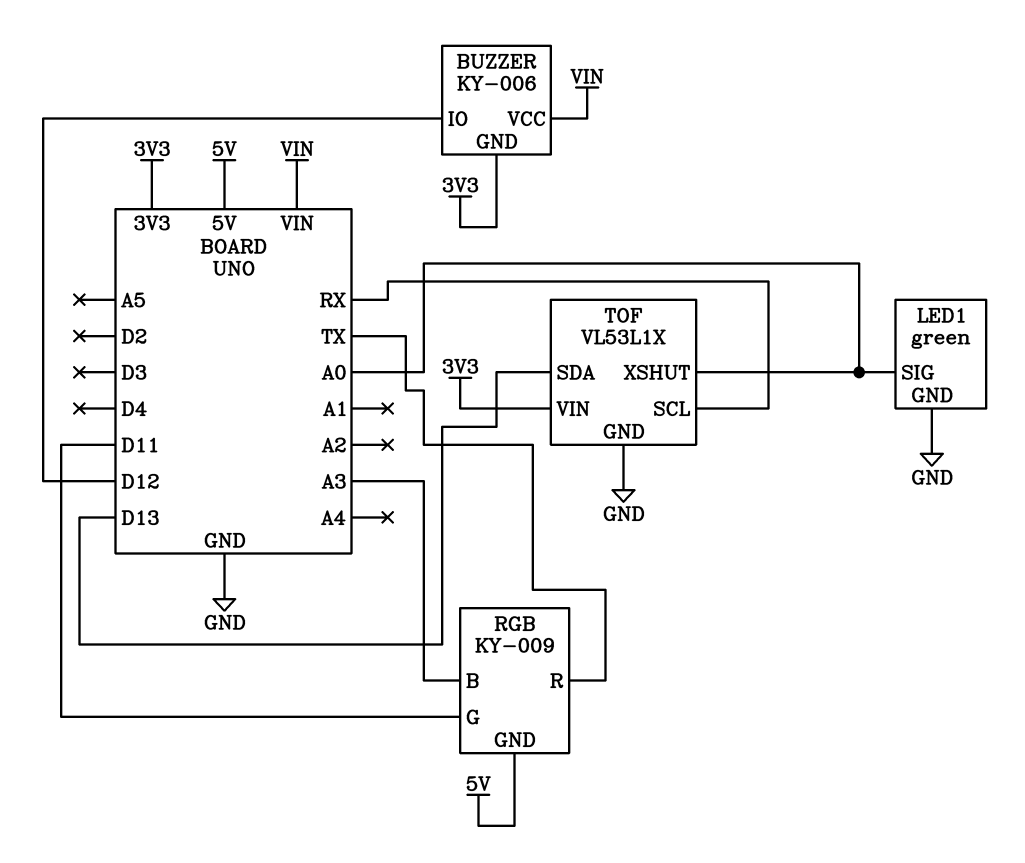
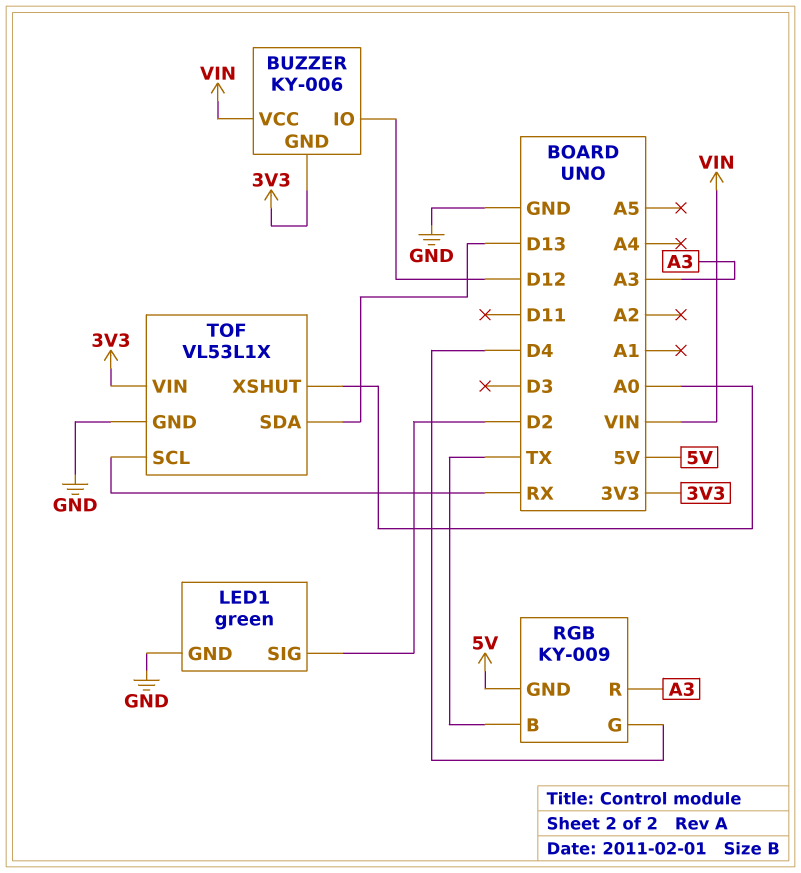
LED1 pin SIG: A0 -> D2
RGB pin B: A3 -> TX
RGB pin G: D11 -> D4
RGB pin R: TX -> A3

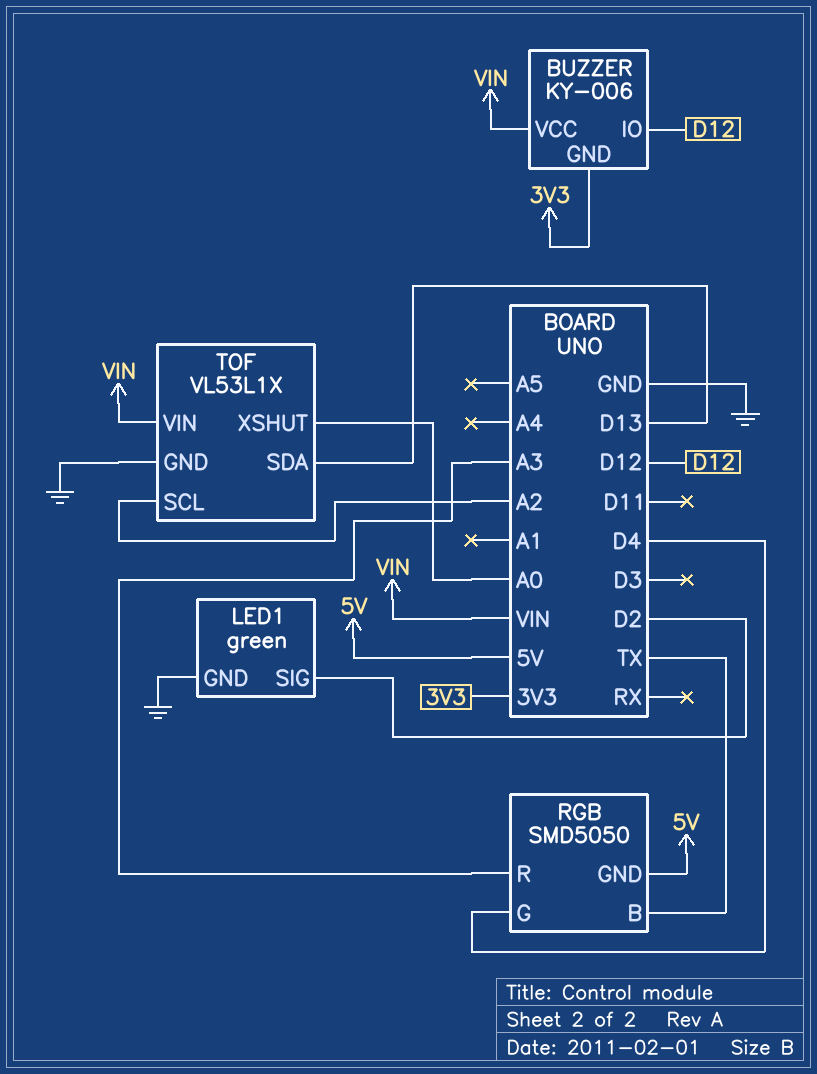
RGB: KY-009 -> SMD5050
TOF pin SCL: RX -> A2
TOF pin VIN: 3V3 -> VIN

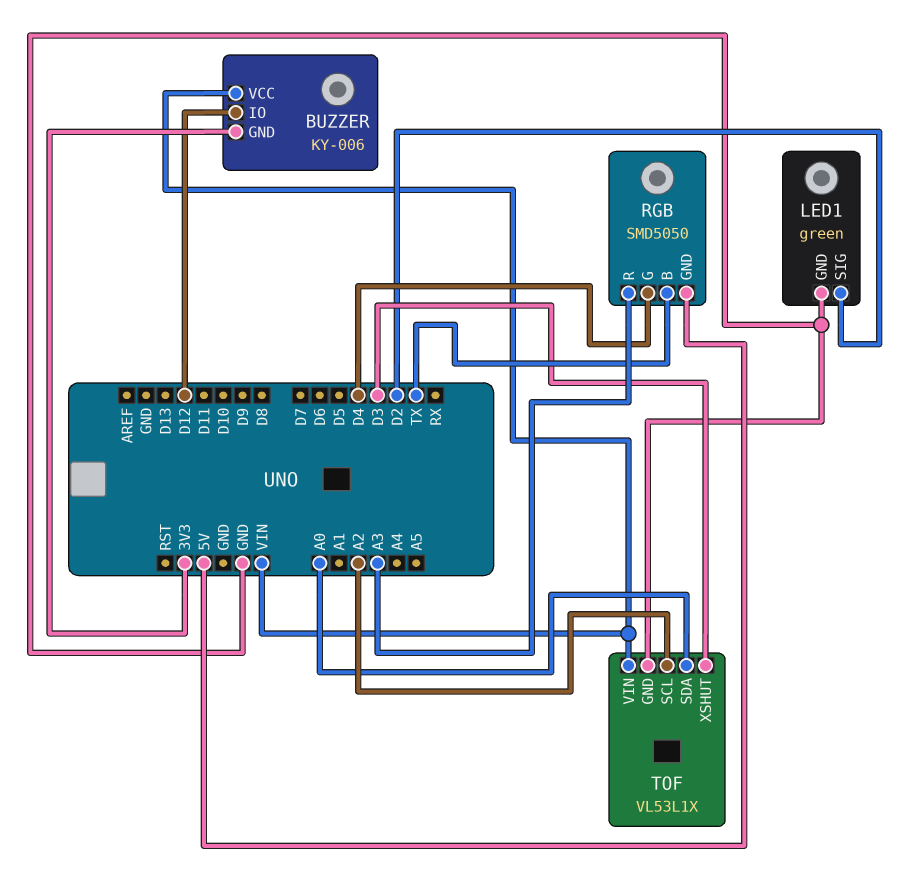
TOF pin SDA: D13 -> A0
TOF pin XSHUT: A0 -> D3

